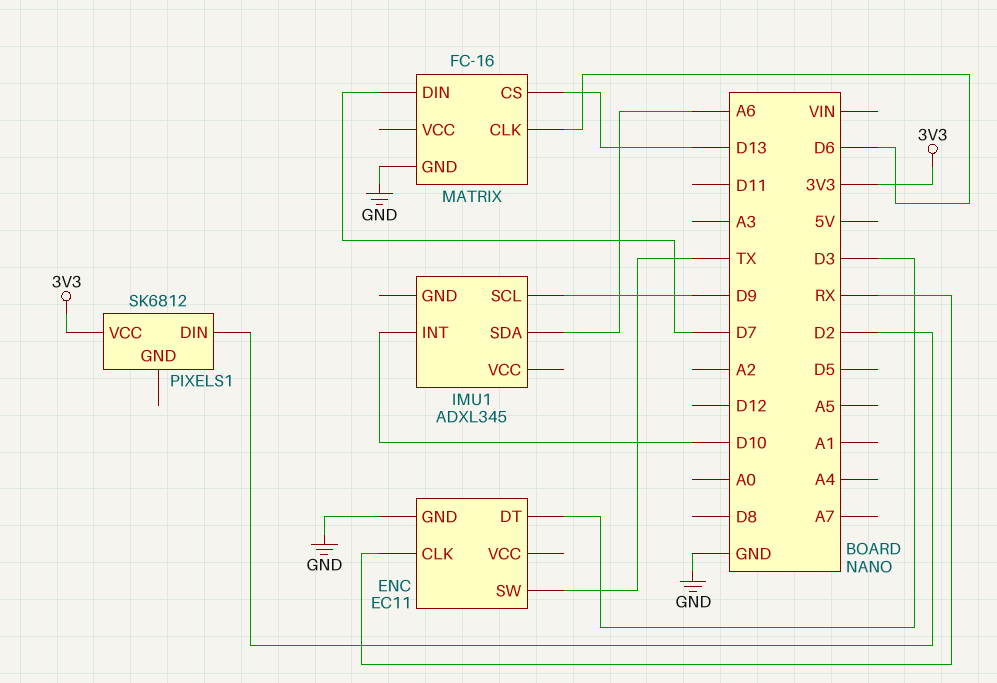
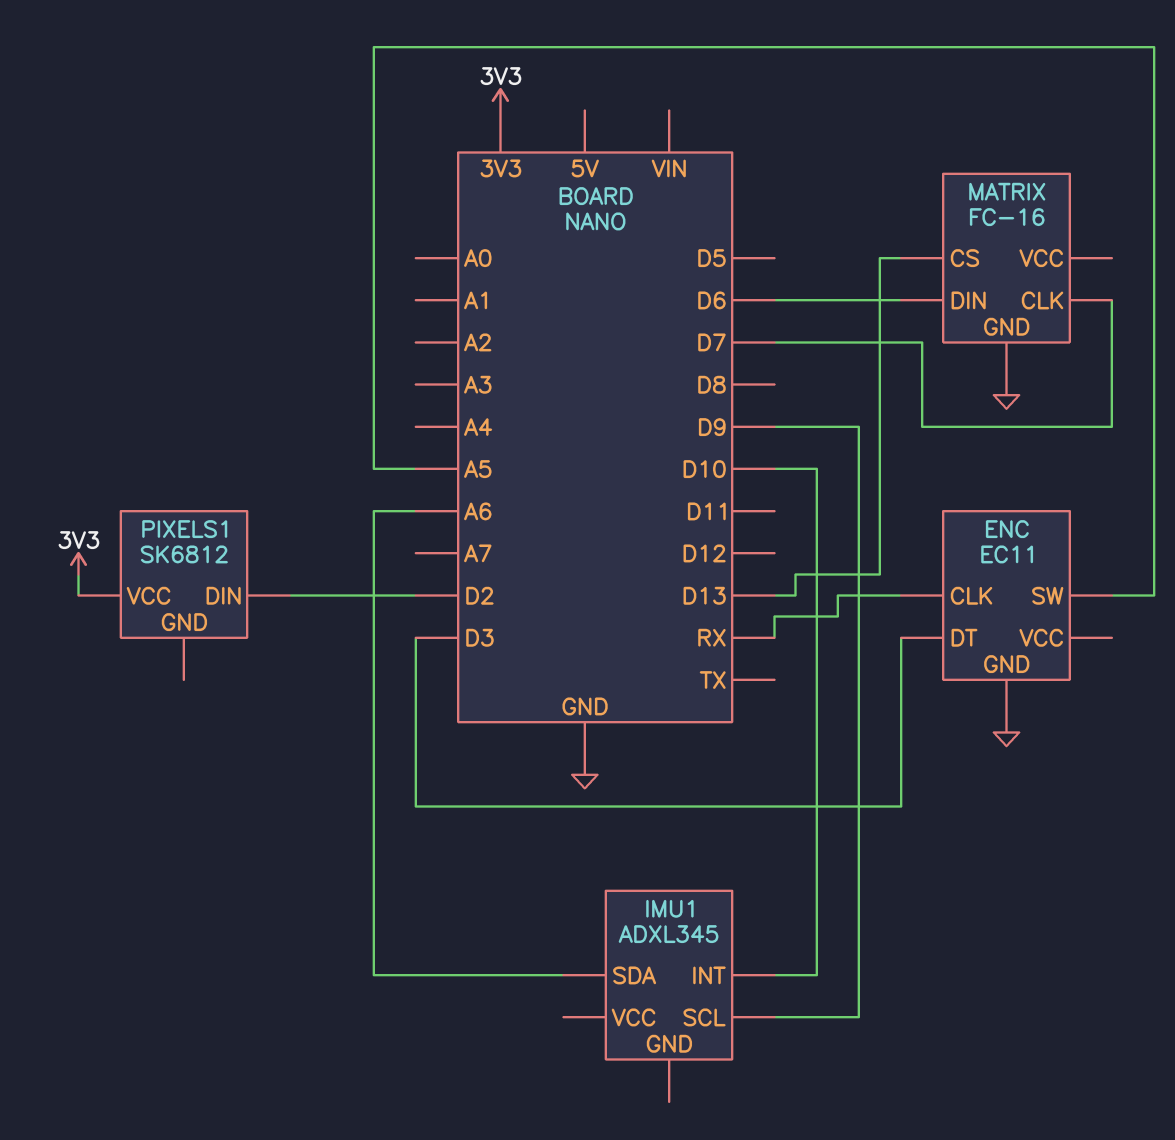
ENC pin SW: TX -> A5
MATRIX pin CLK: D6 -> D7
MATRIX pin DIN: D7 -> D6

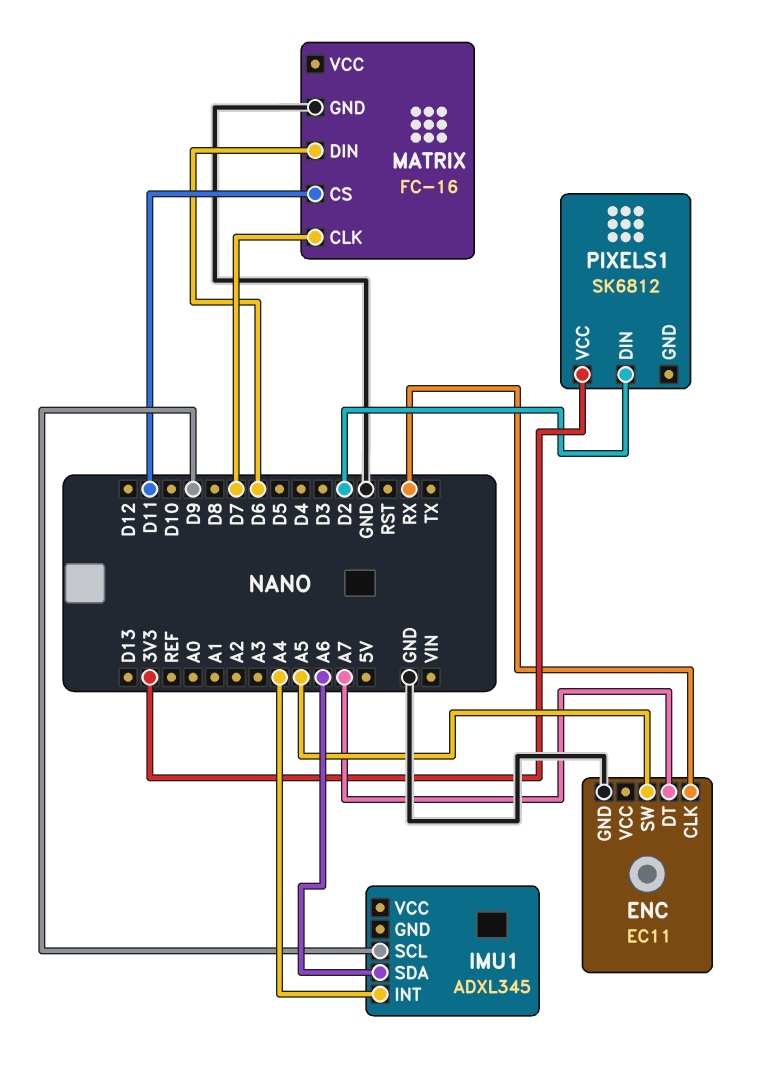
ENC pin DT: D3 -> A7
IMU1 pin INT: D10 -> A4
MATRIX pin CS: D13 -> D11

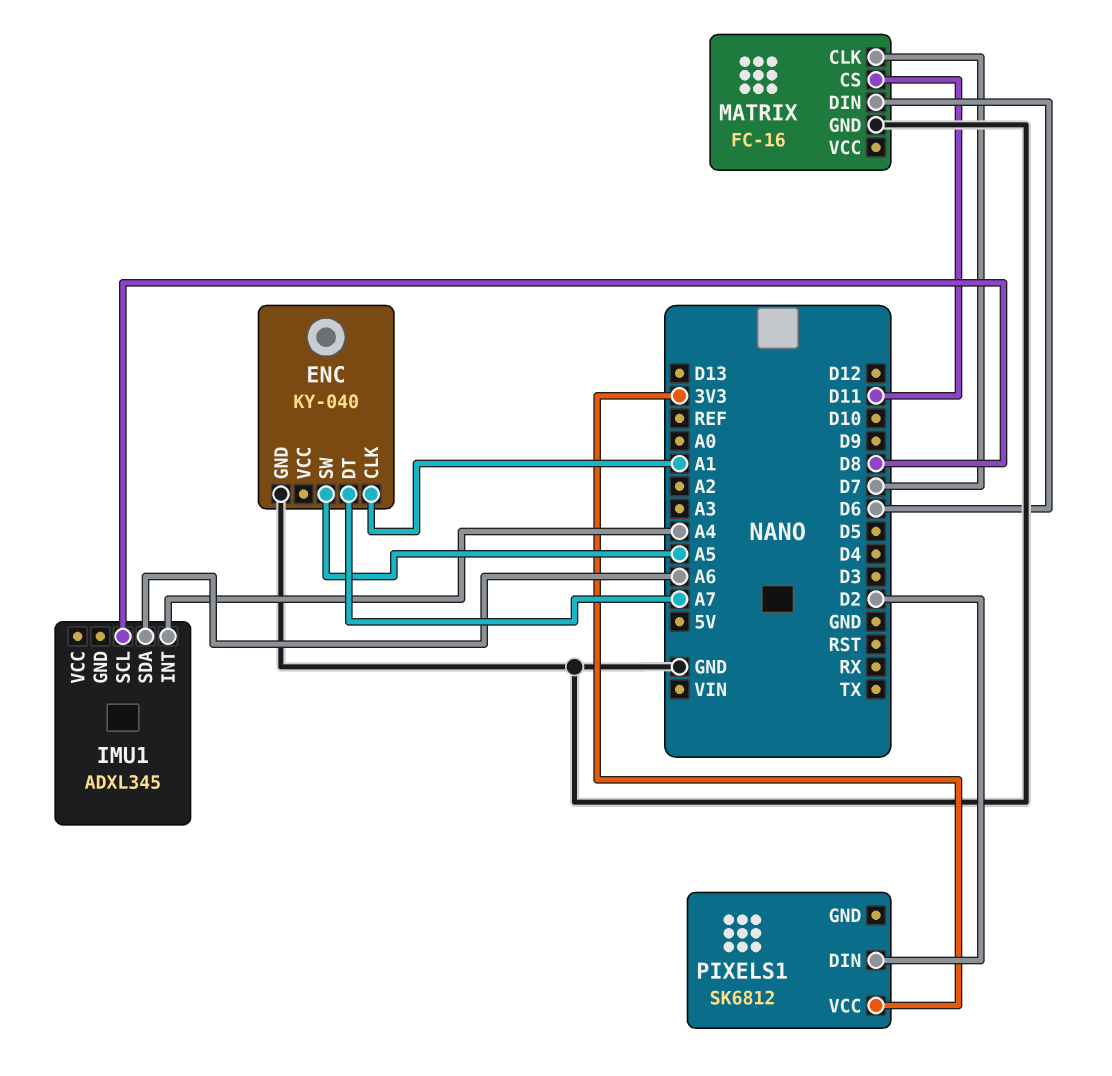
ENC: EC11 -> KY-040
ENC pin CLK: RX -> A1
IMU1 pin SCL: D9 -> D8

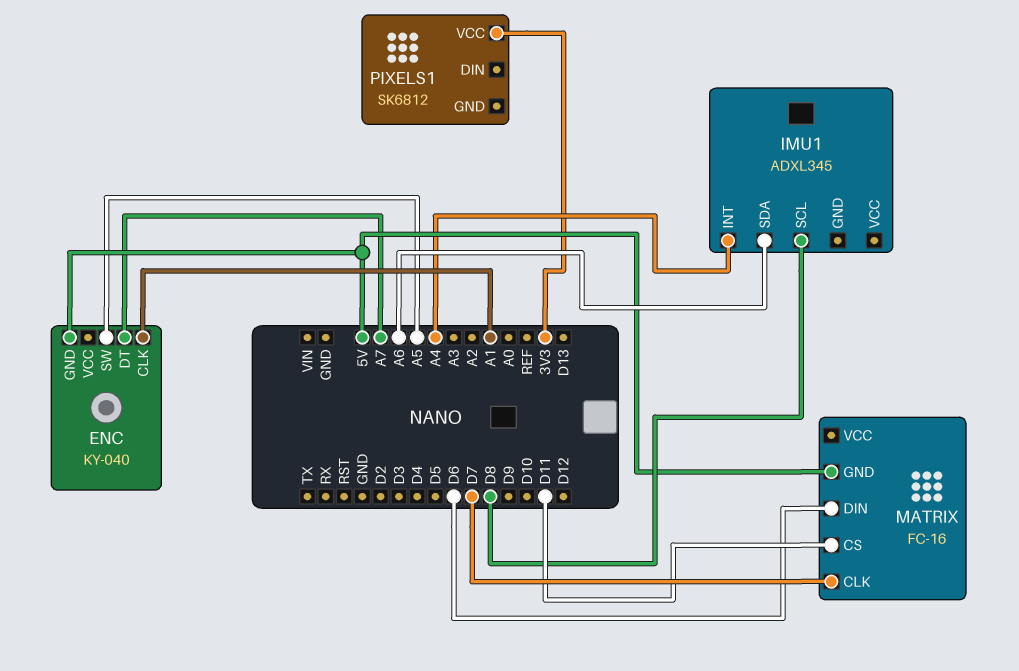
ENC pin GND: GND -> 5V
MATRIX pin GND: GND -> 5V
PIXELS1 pin DIN: D2 -> none

